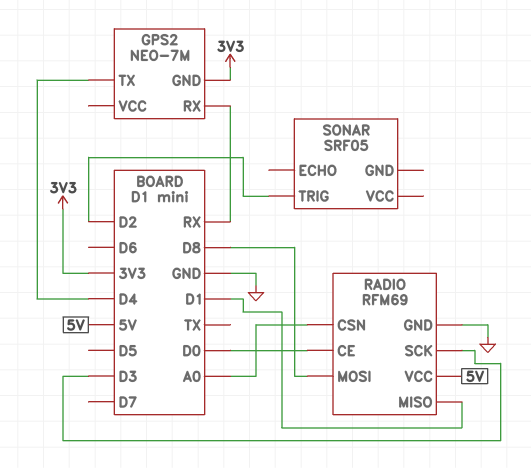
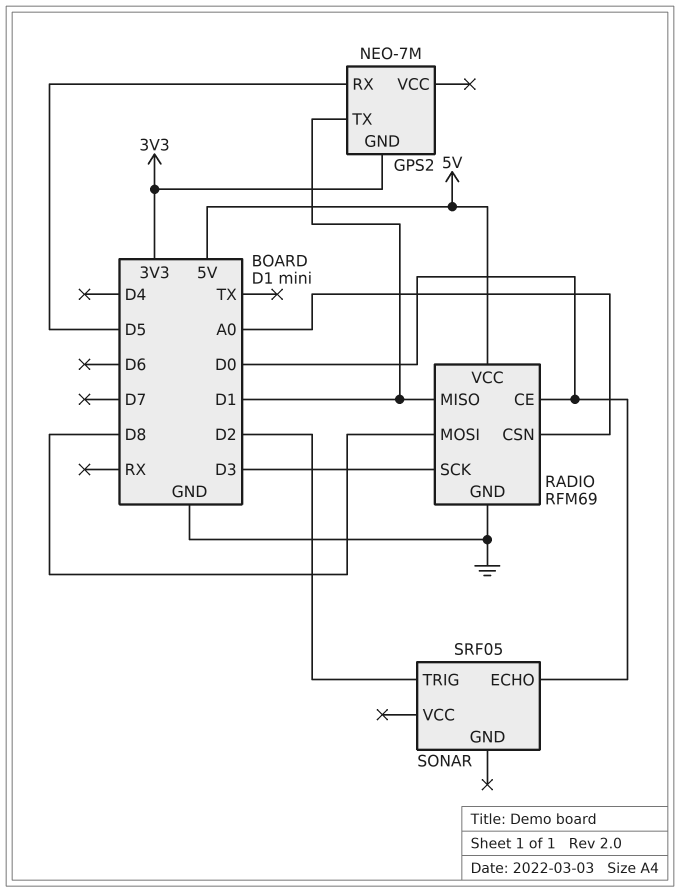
GPS2 pin RX: RX -> D5
GPS2 pin TX: D4 -> D1
SONAR pin ECHO: none -> D0

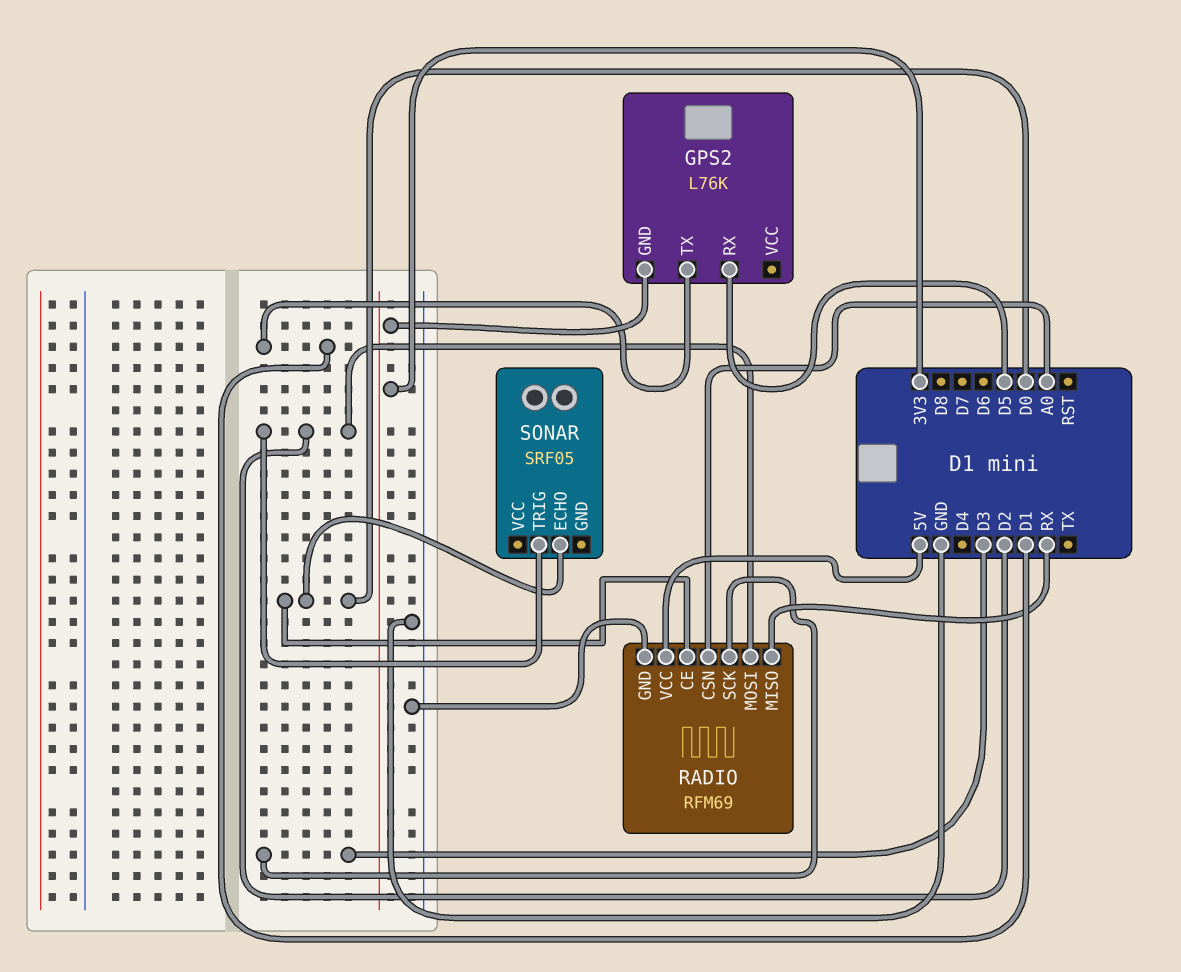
GPS2: NEO-7M -> L76K
RADIO pin MISO: D1 -> RX
RADIO pin MOSI: D8 -> D2

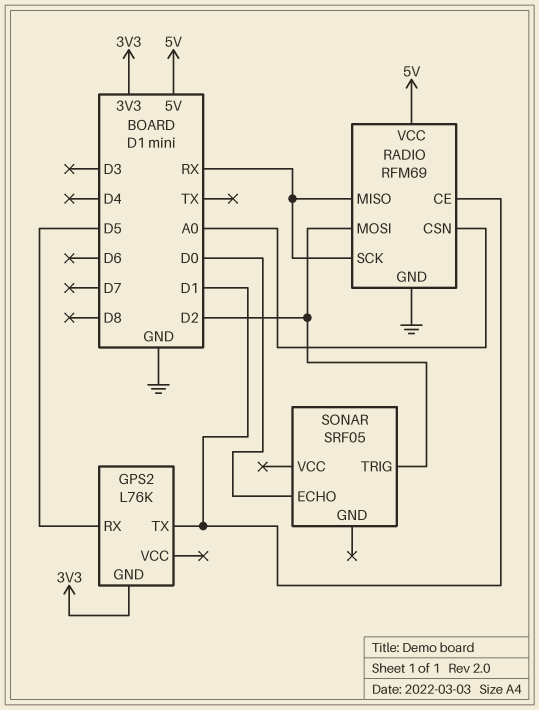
RADIO pin CE: D0 -> D1
RADIO pin SCK: D3 -> RX

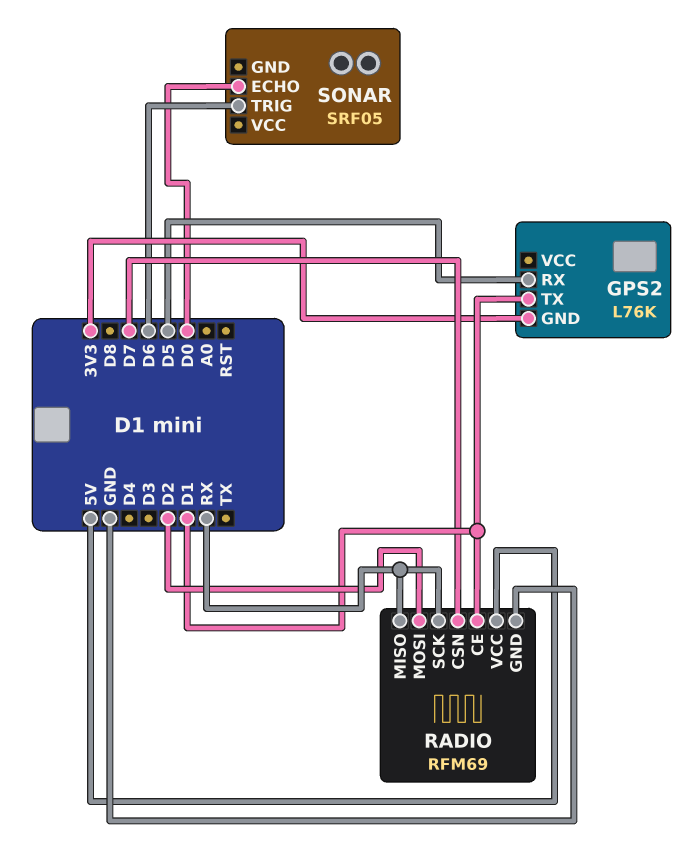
RADIO pin CSN: A0 -> D7
SONAR pin TRIG: D2 -> D6

